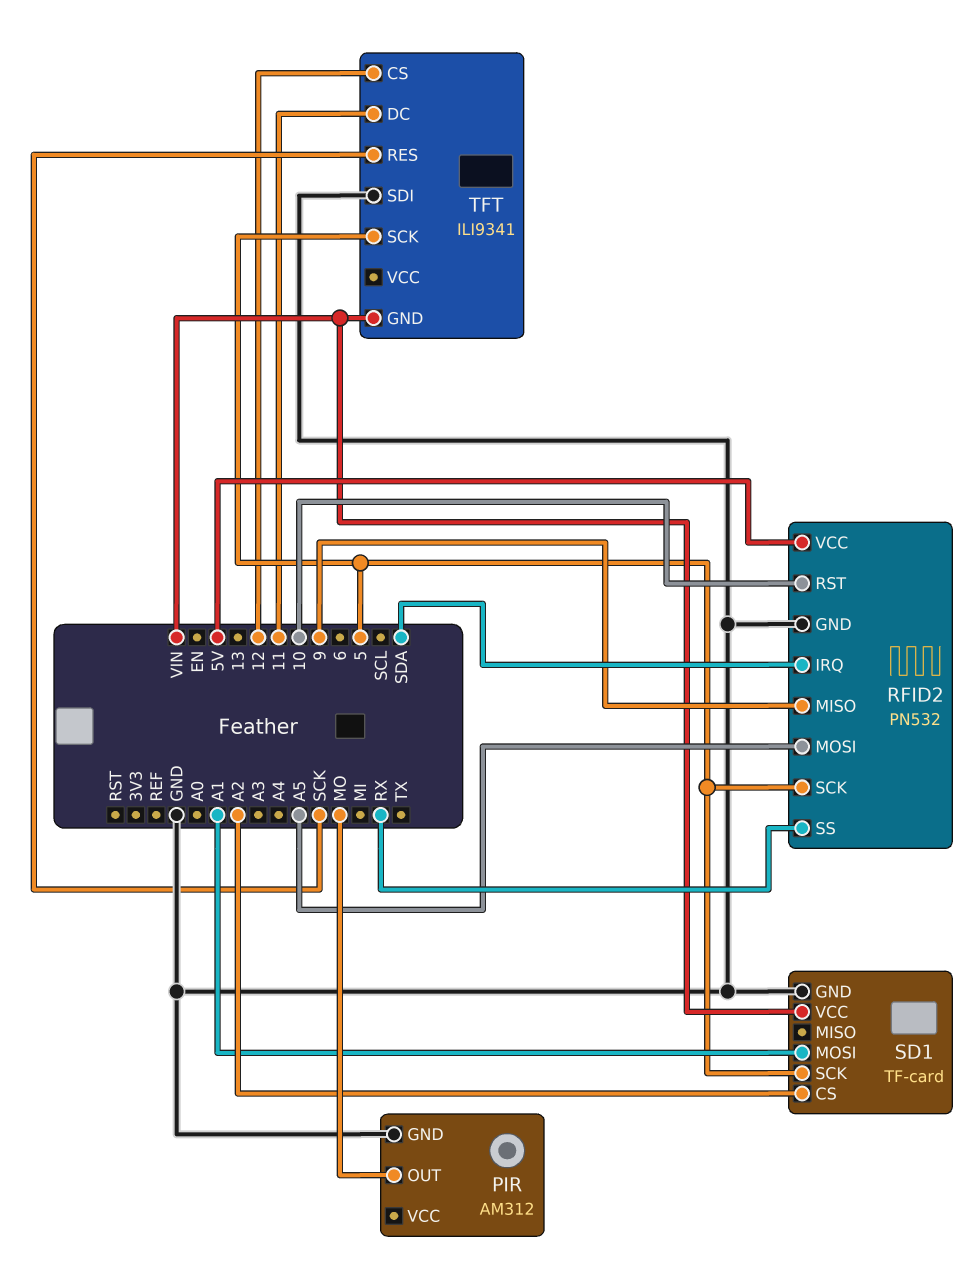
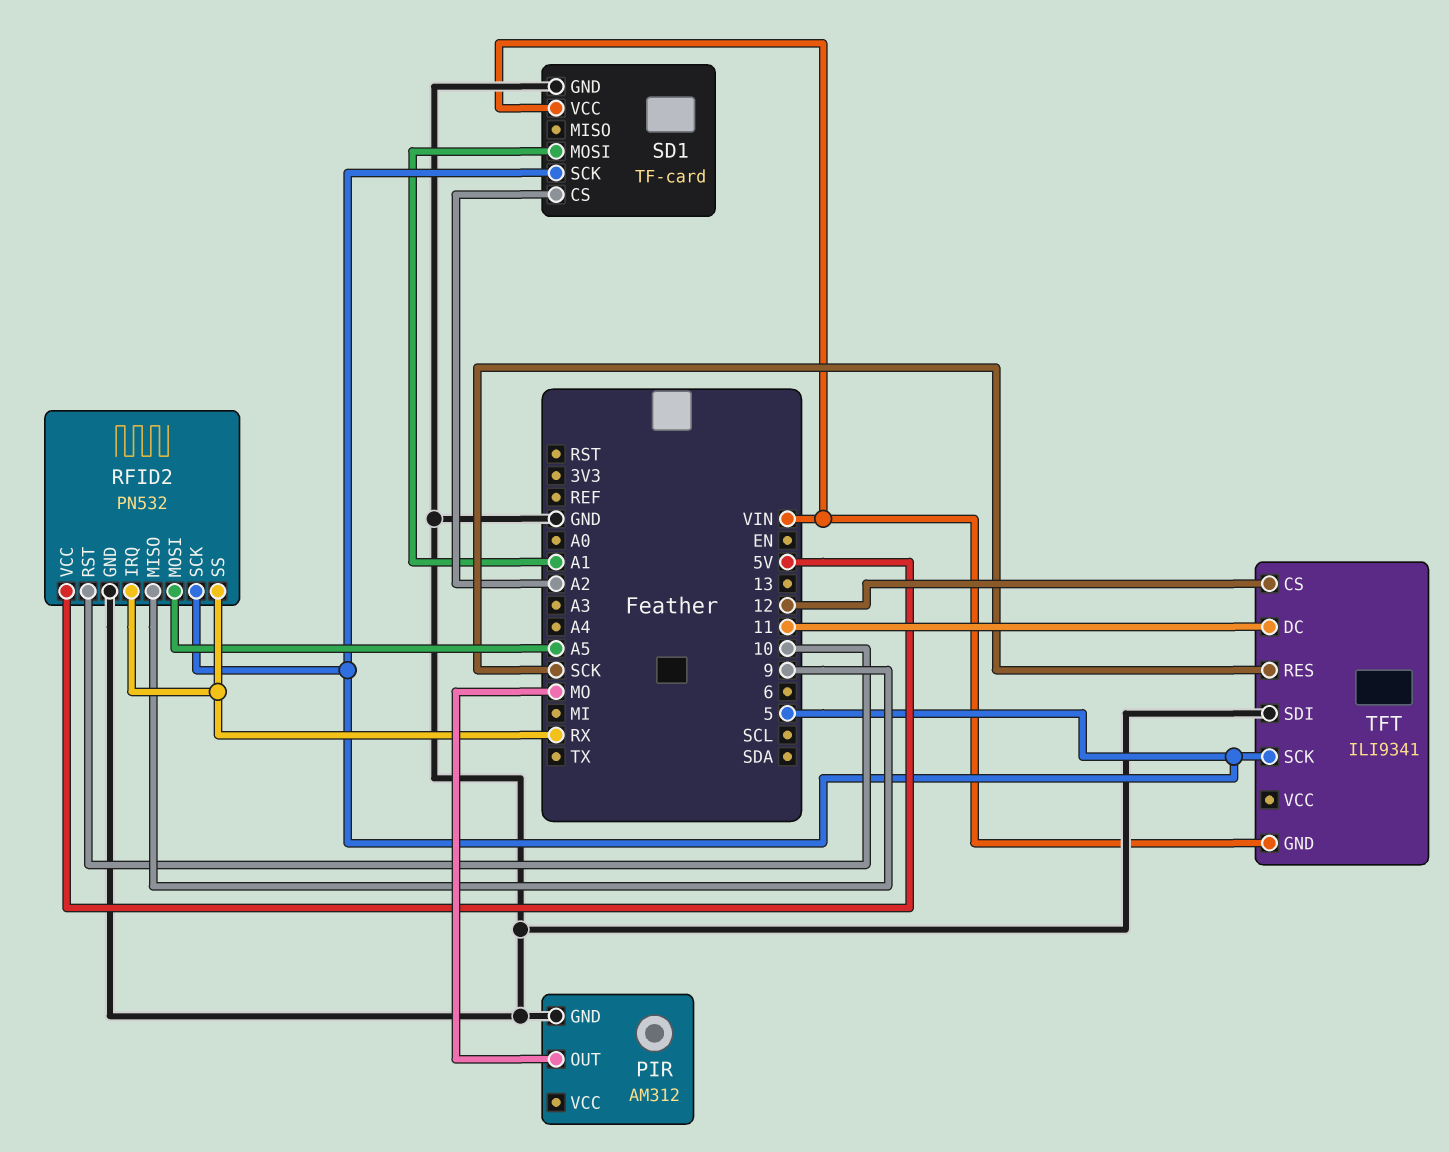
RFID2 pin IRQ: SDA -> RX

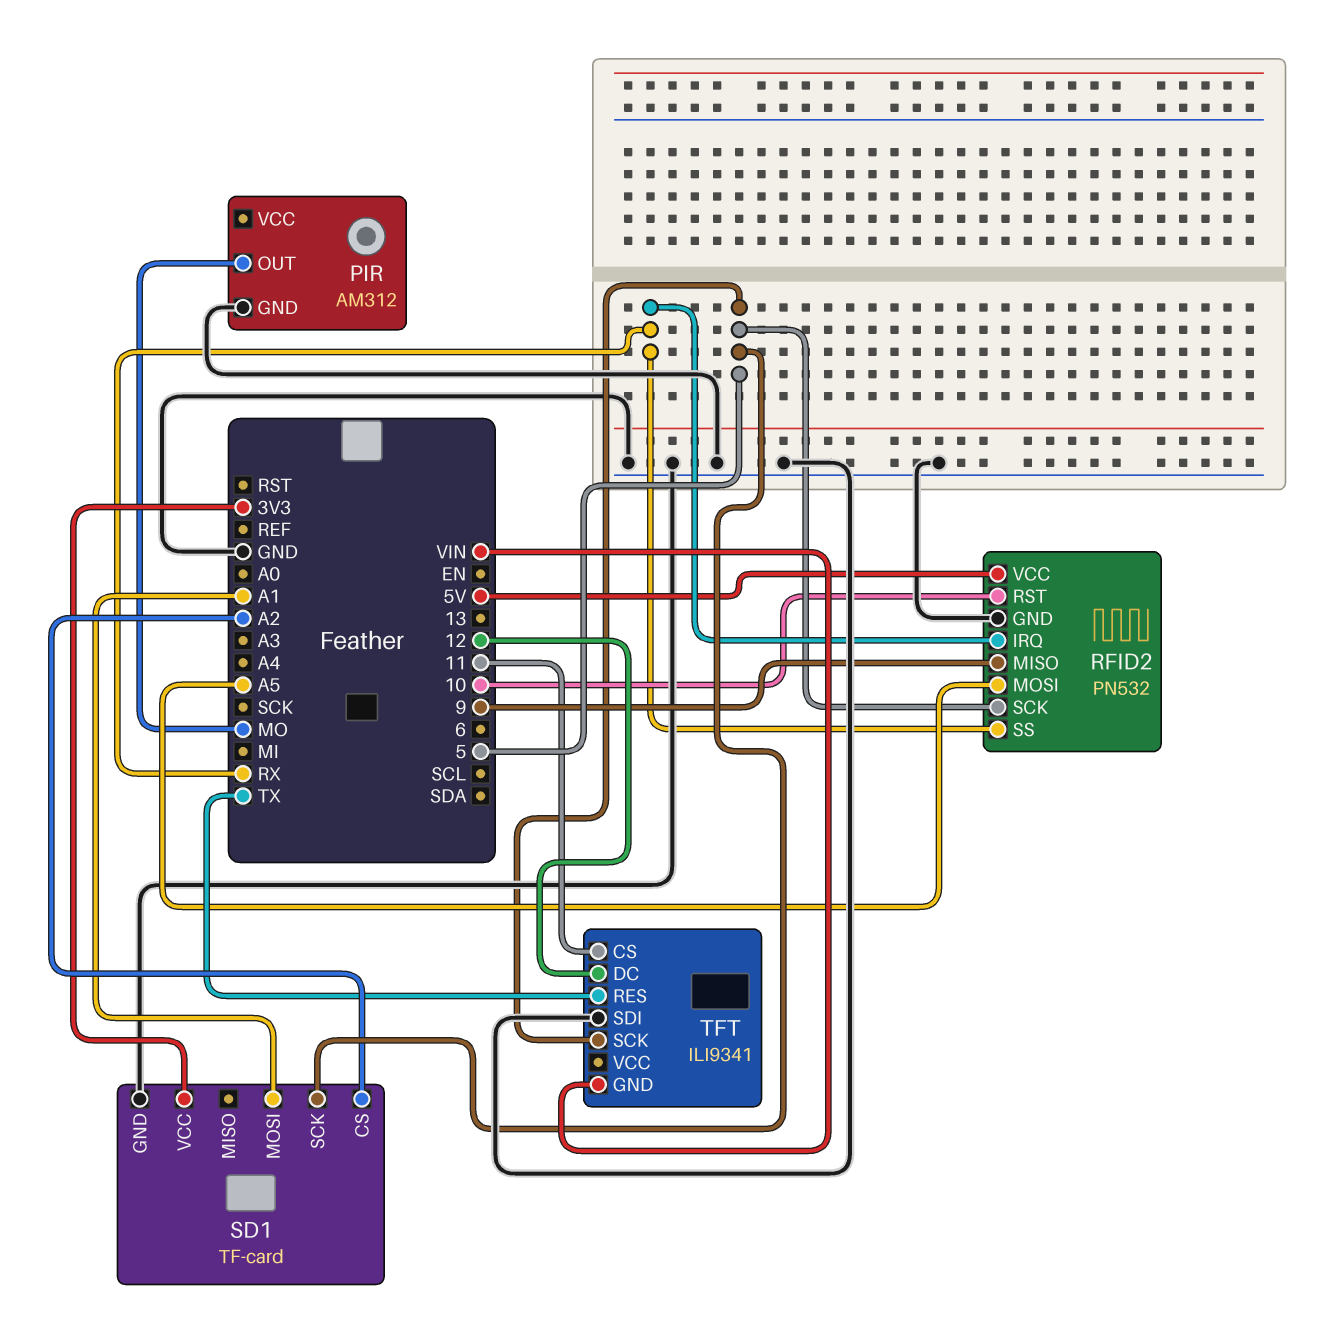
SD1 pin VCC: VIN -> 3V3
TFT pin CS: 12 -> 11
TFT pin DC: 11 -> 12
TFT pin RES: SCK -> TX

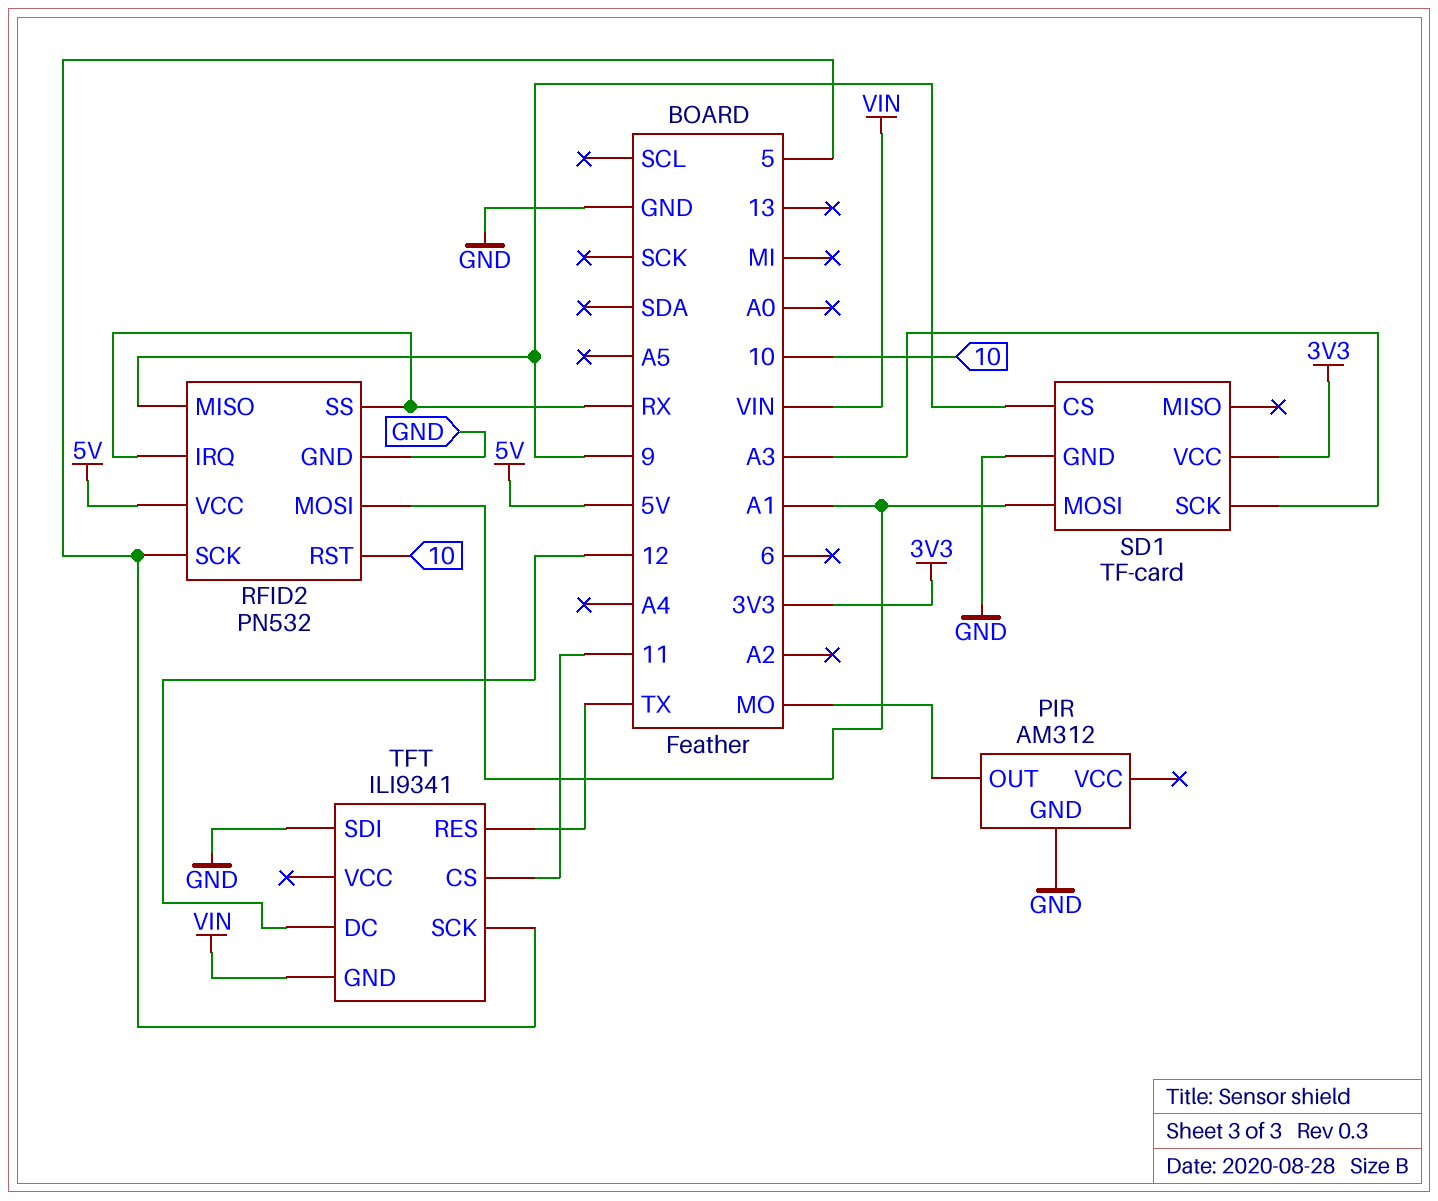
RFID2 pin MOSI: A5 -> A1
SD1 pin CS: A2 -> 9
SD1 pin SCK: 5 -> A3

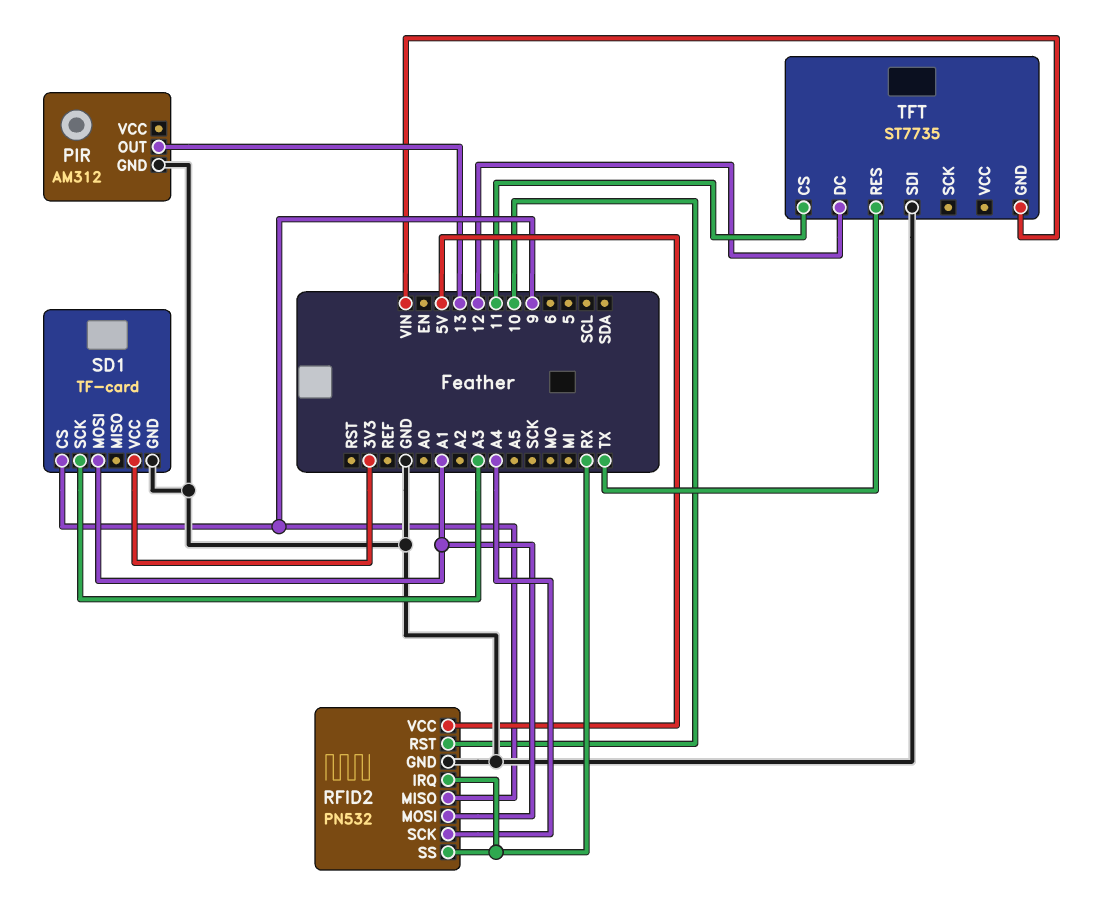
PIR pin OUT: MO -> 13
RFID2 pin SCK: 5 -> A4
TFT: ILI9341 -> ST7735
TFT pin SCK: 5 -> none

